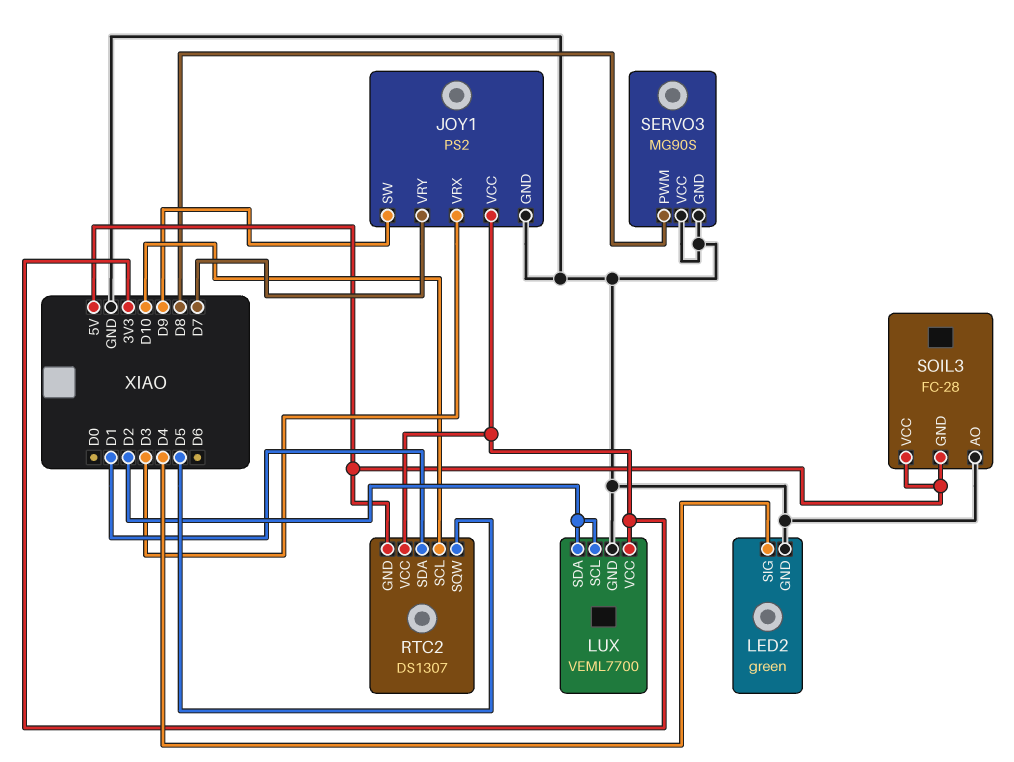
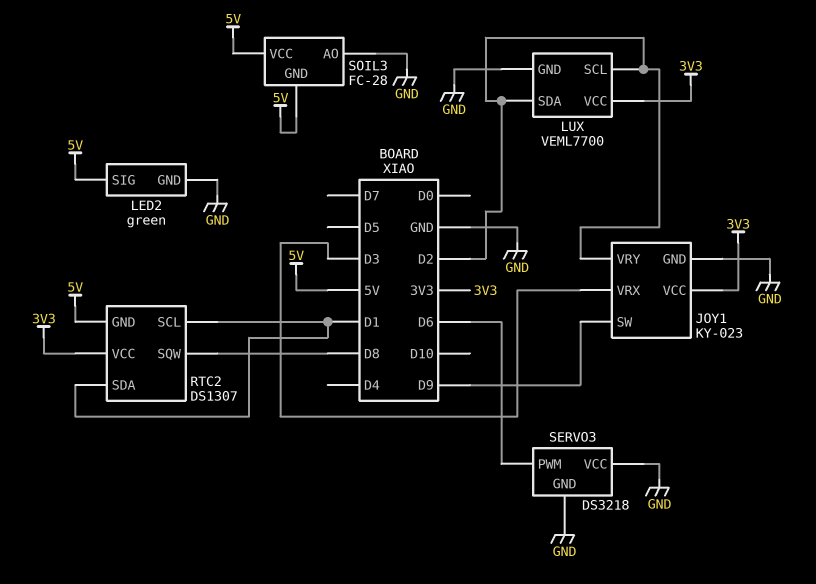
JOY1: PS2 -> KY-023
JOY1 pin VRY: D7 -> D2
LED2 pin SIG: D4 -> 5V
RTC2 pin SCL: D10 -> D1
RTC2 pin SQW: D5 -> D8
SERVO3: MG90S -> DS3218
SERVO3 pin PWM: D8 -> D6

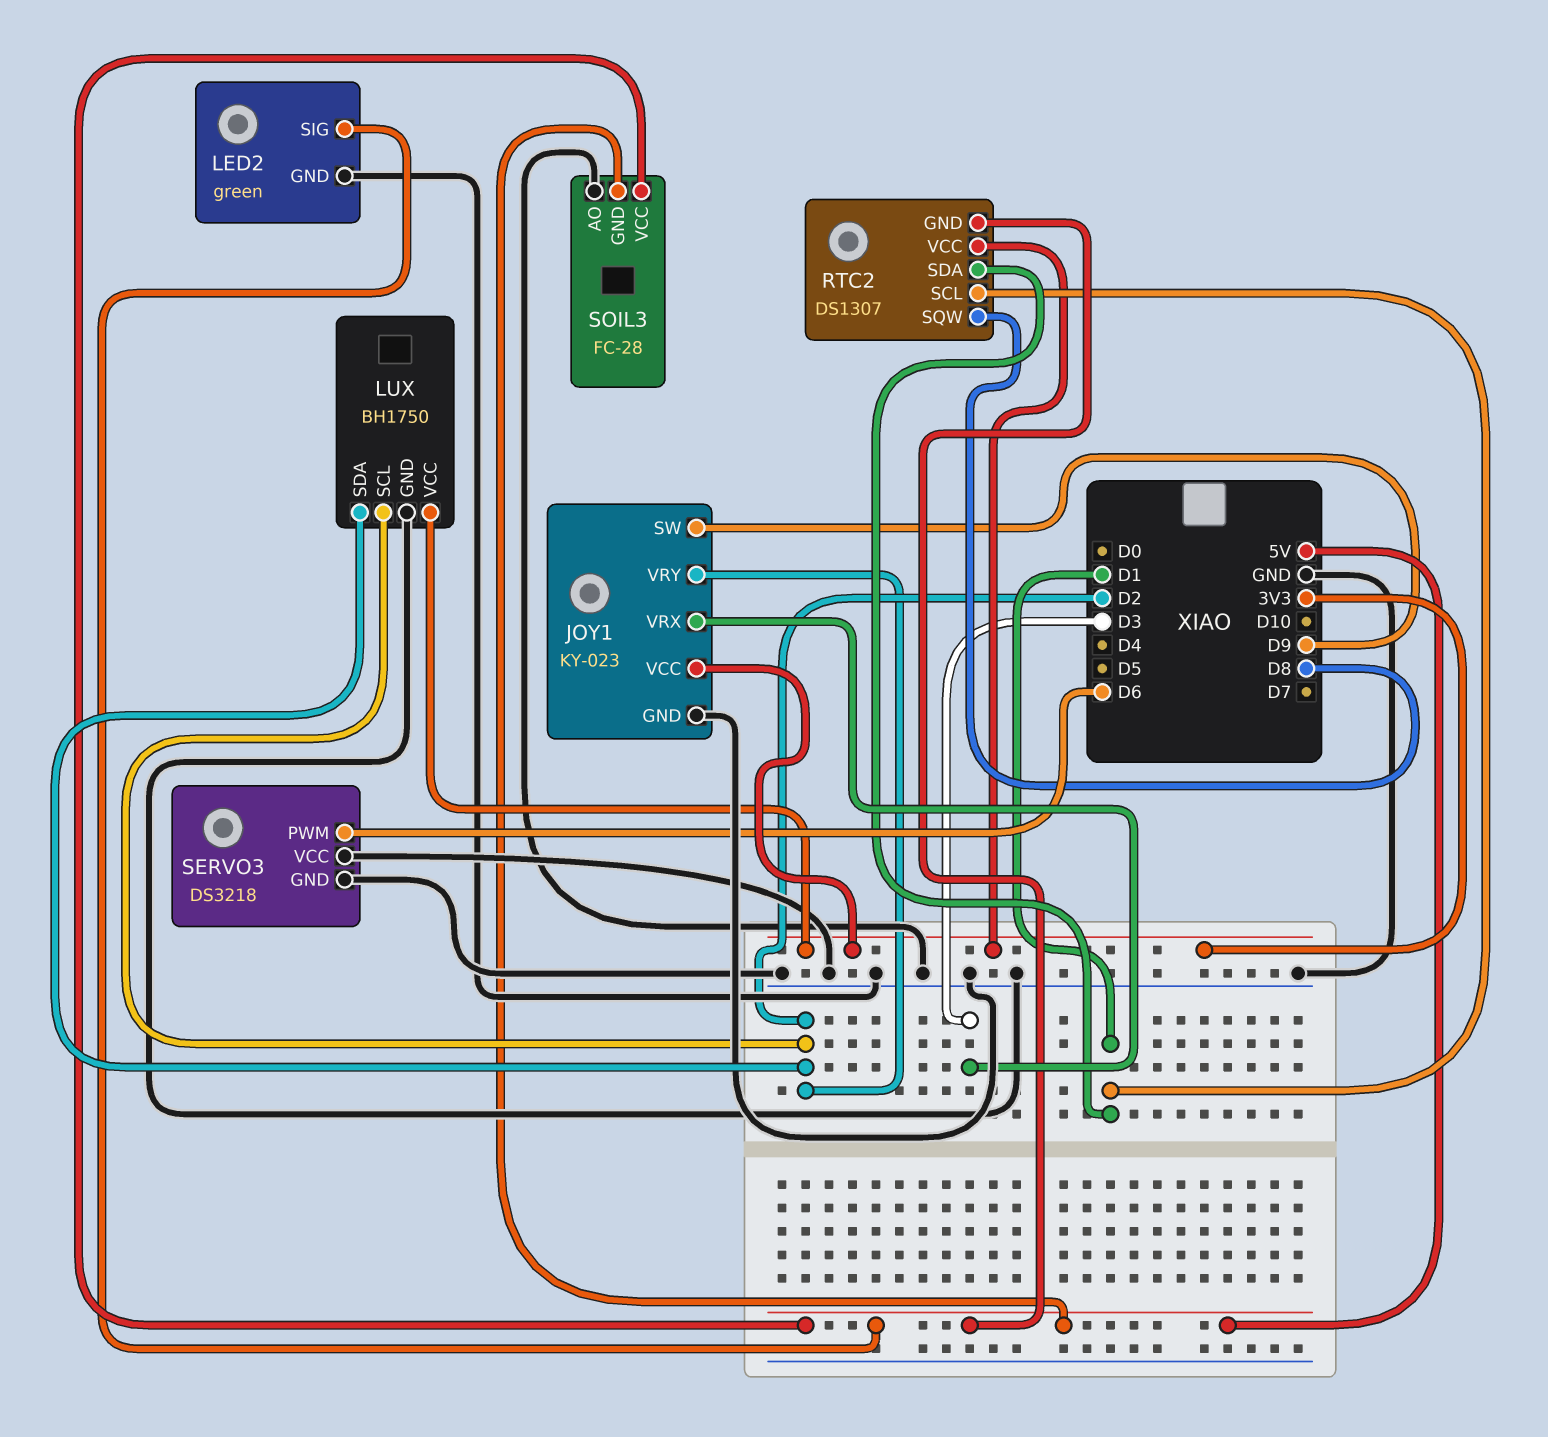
LUX: VEML7700 -> BH1750

